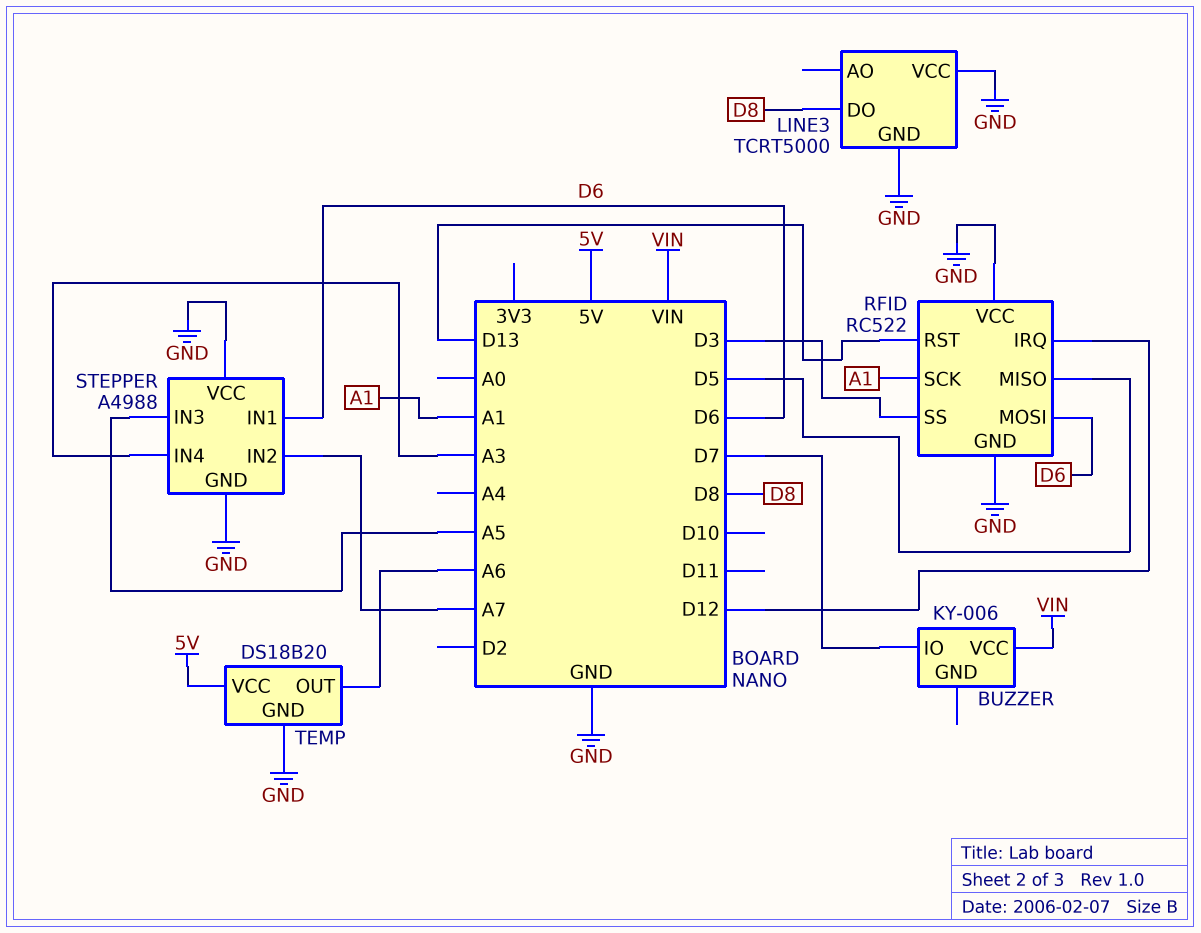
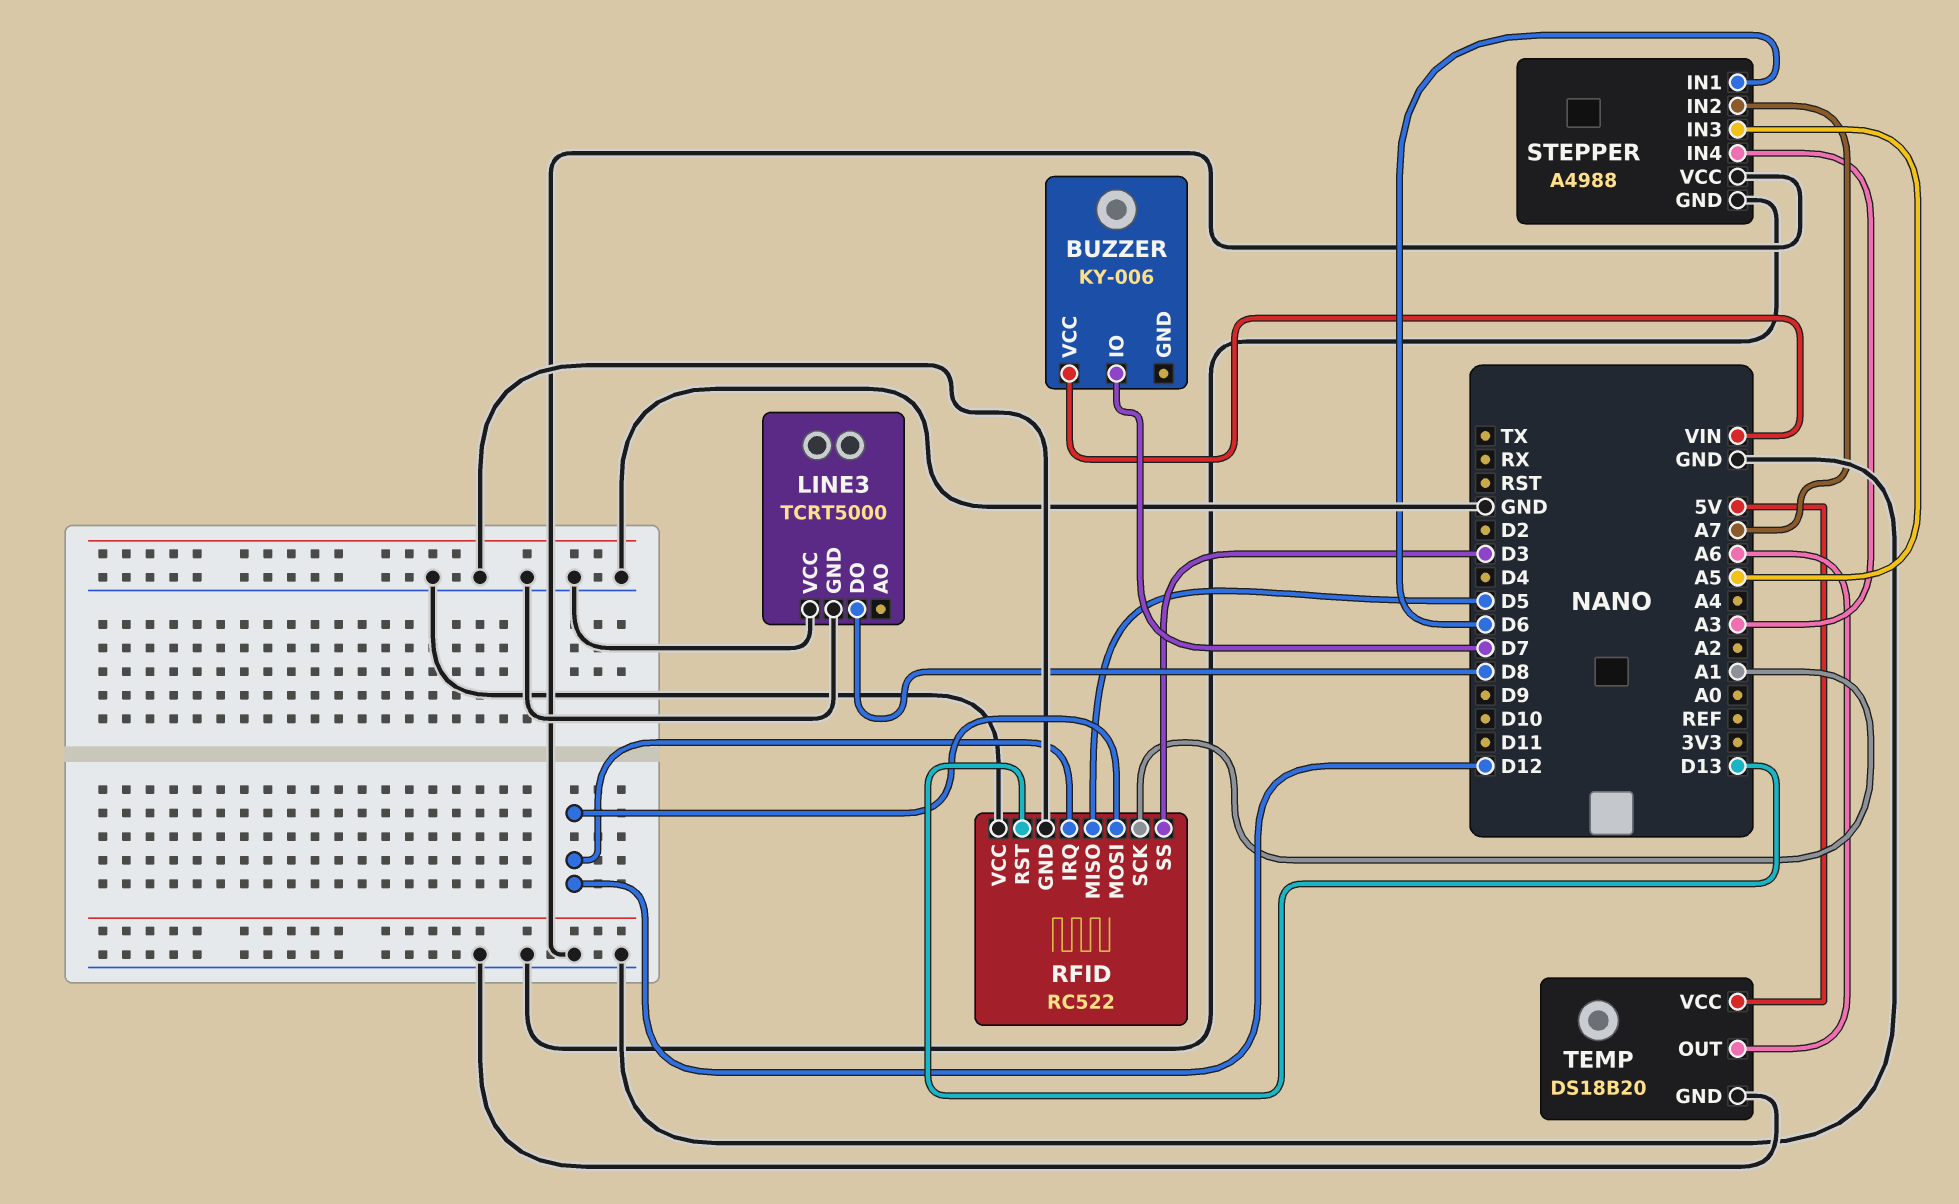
RFID pin MOSI: D6 -> D12

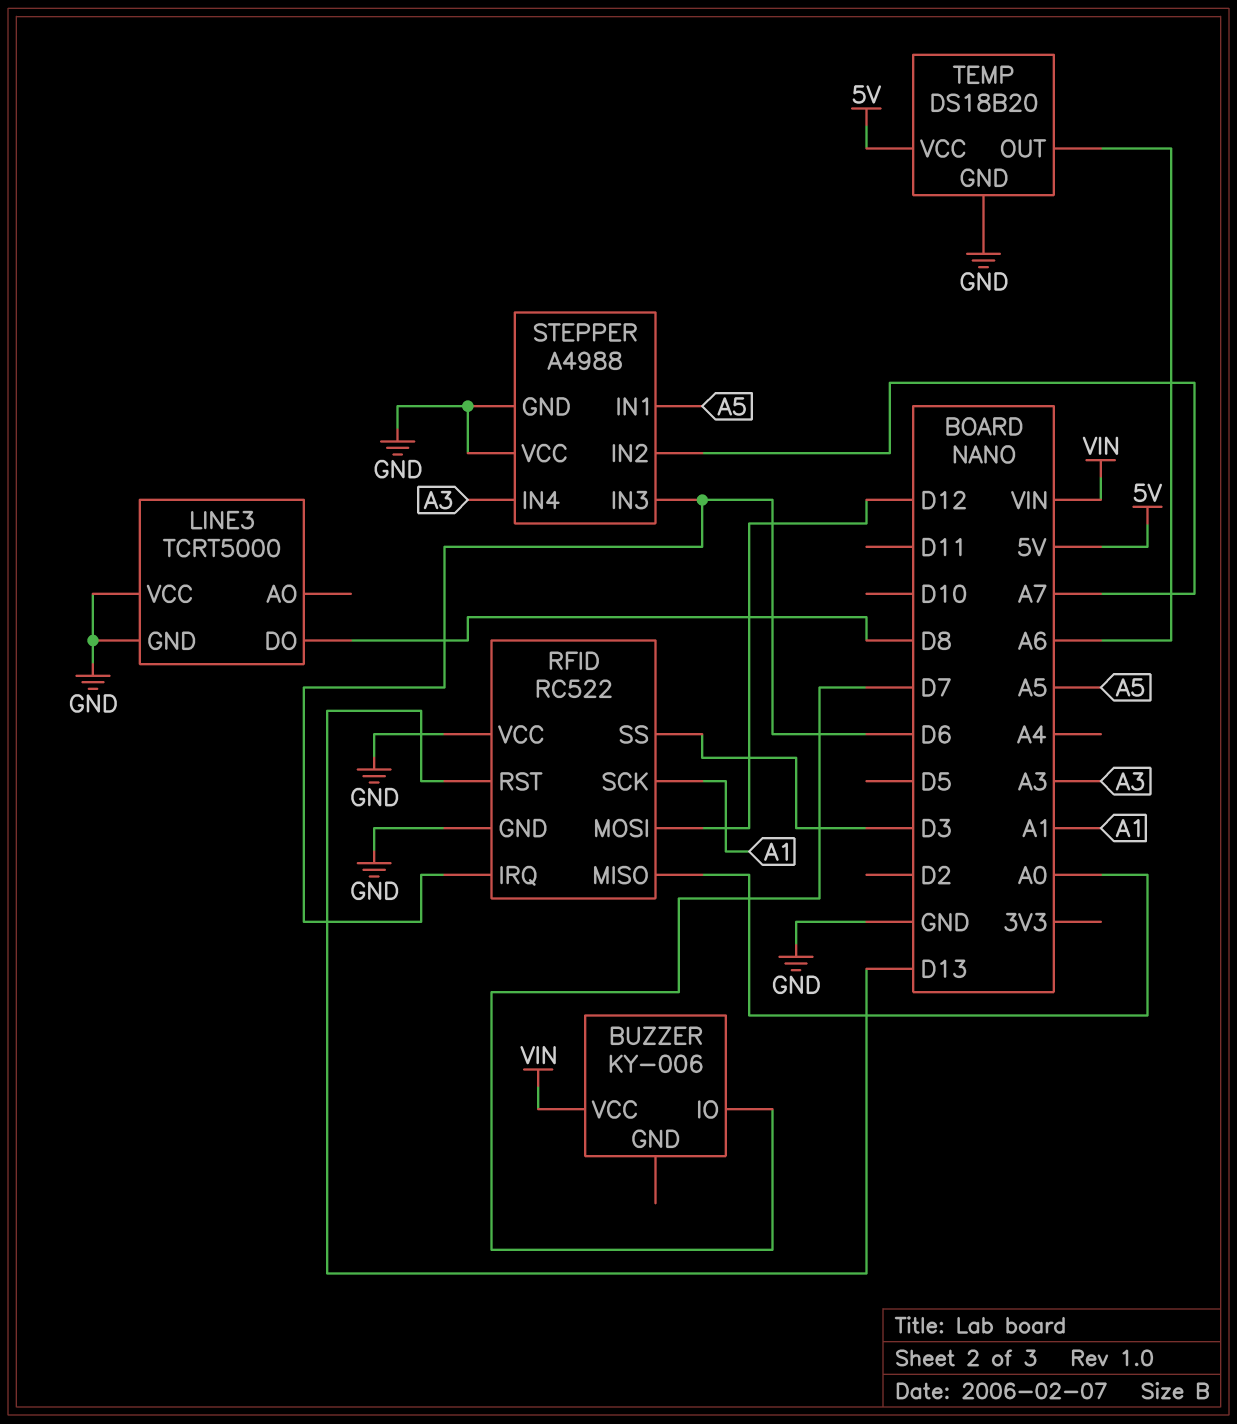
RFID pin IRQ: D12 -> D6
RFID pin MISO: D5 -> A0
STEPPER pin IN1: D6 -> A5
STEPPER pin IN3: A5 -> D6

